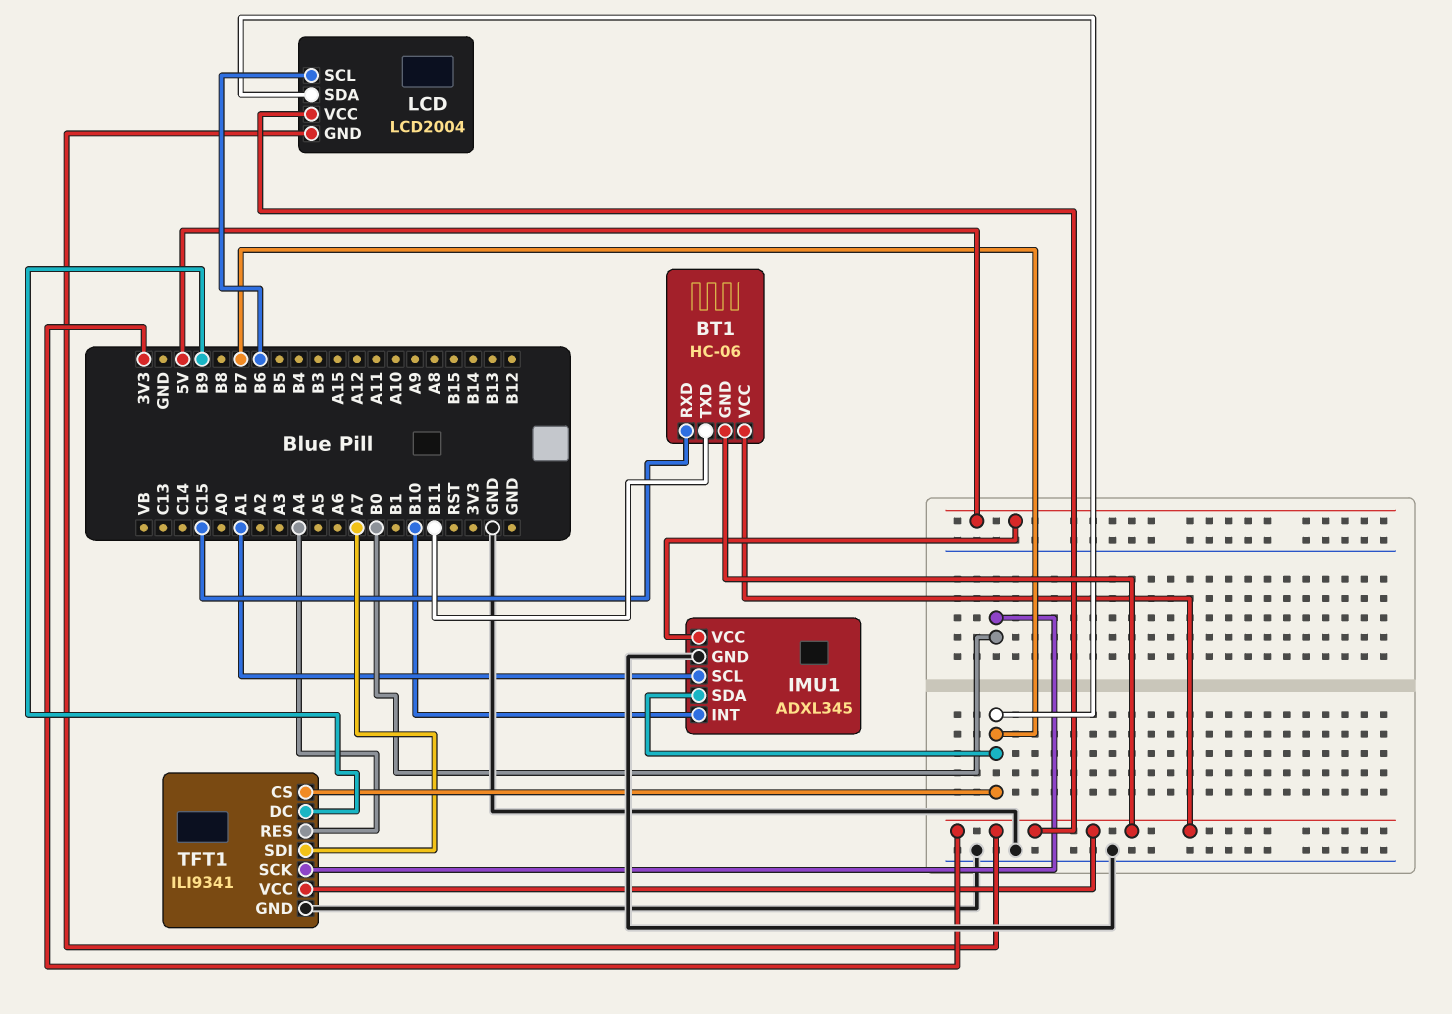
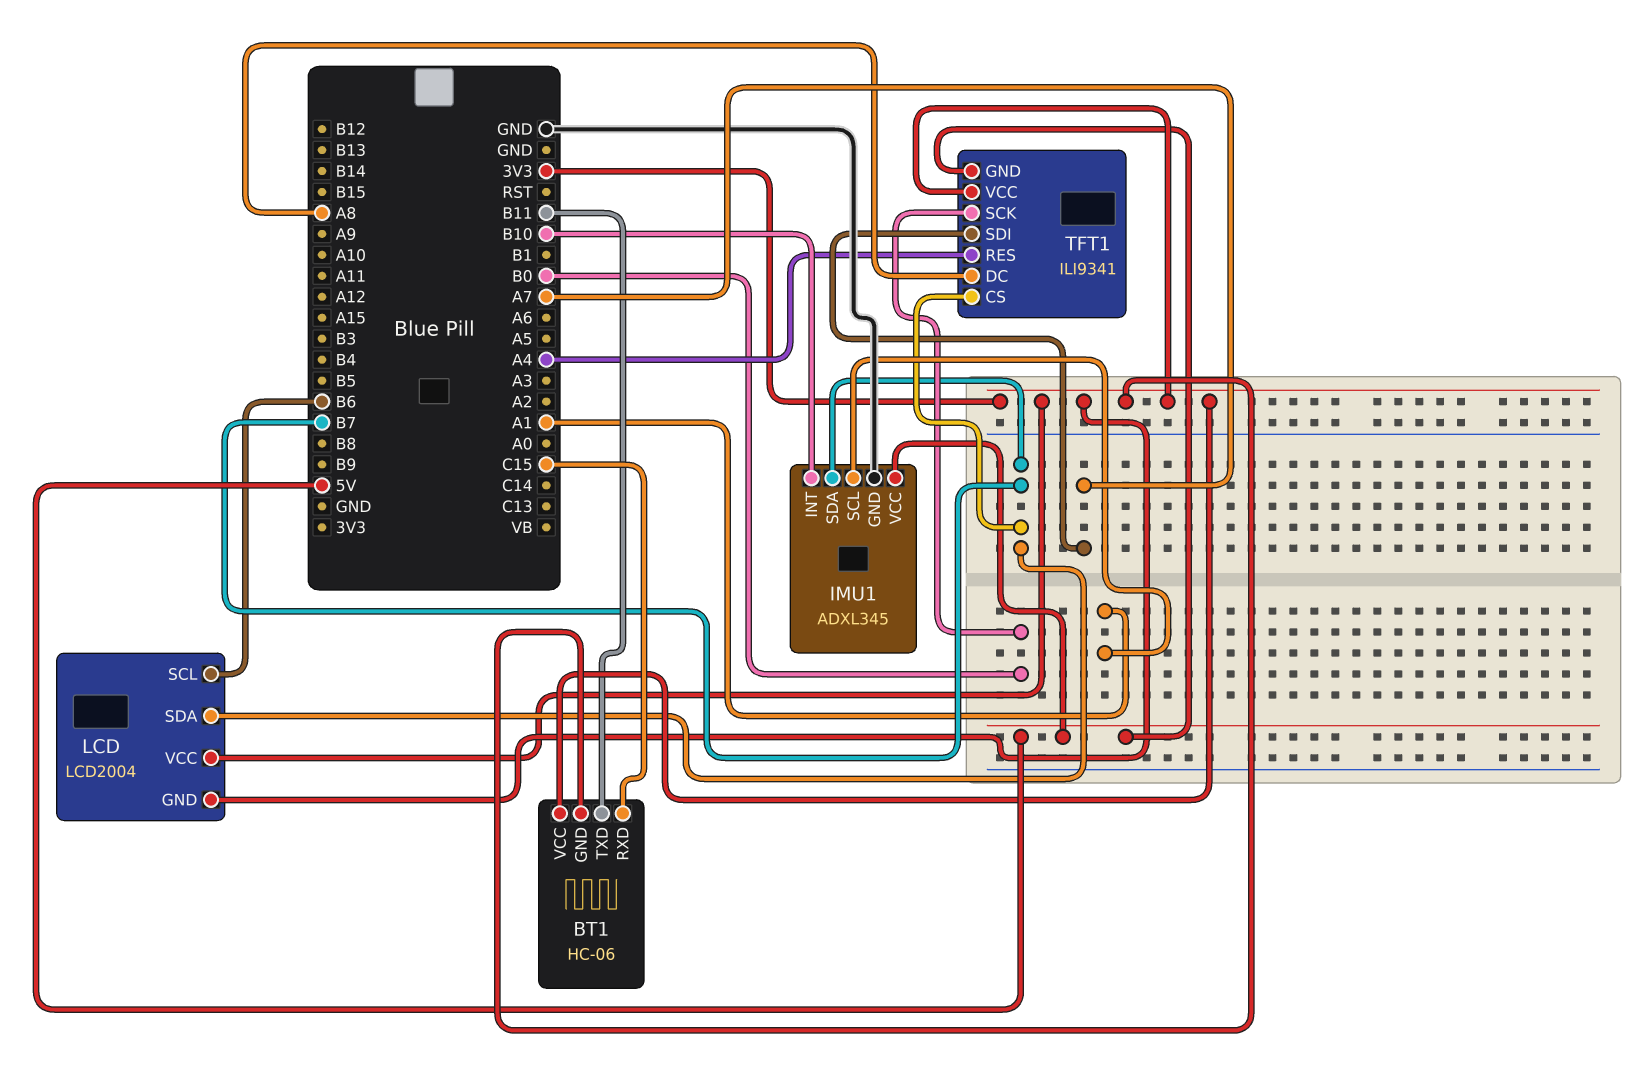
TFT1 pin DC: B9 -> A8
TFT1 pin GND: GND -> 5V

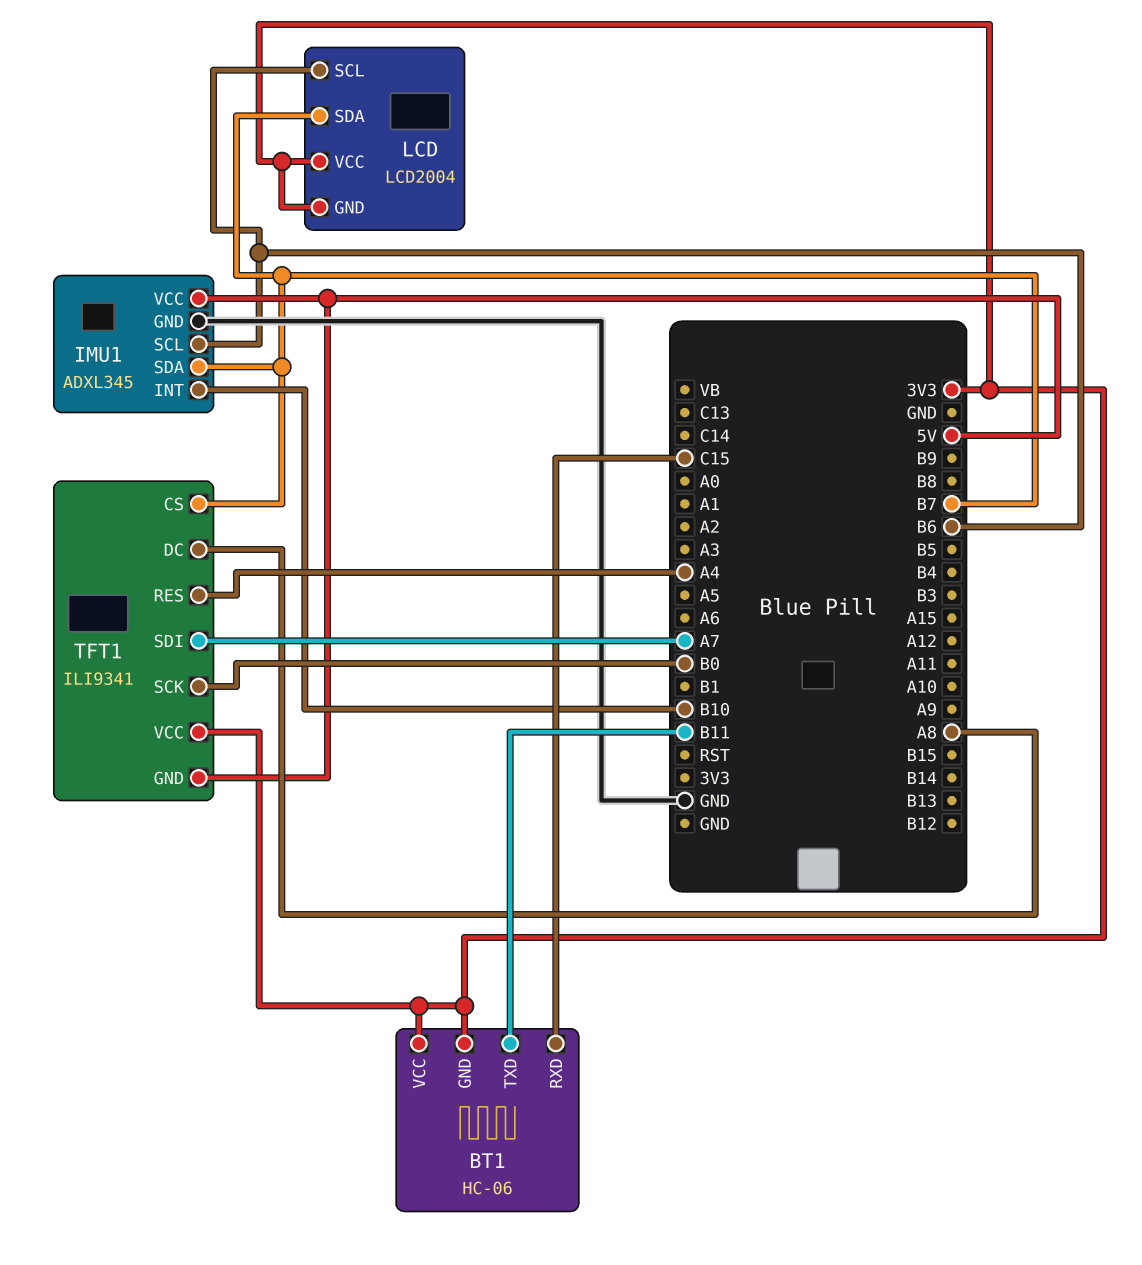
IMU1 pin SCL: A1 -> B6

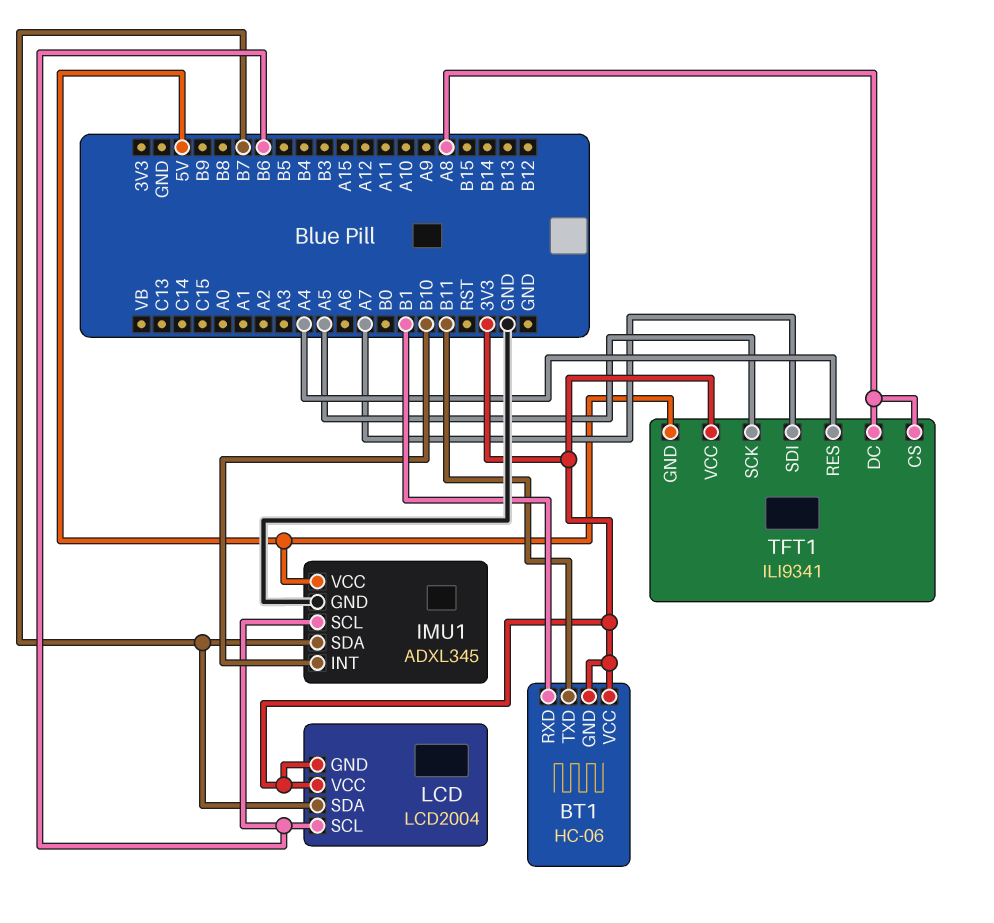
BT1 pin RXD: C15 -> B1
TFT1 pin CS: B7 -> A8
TFT1 pin SCK: B0 -> A5

